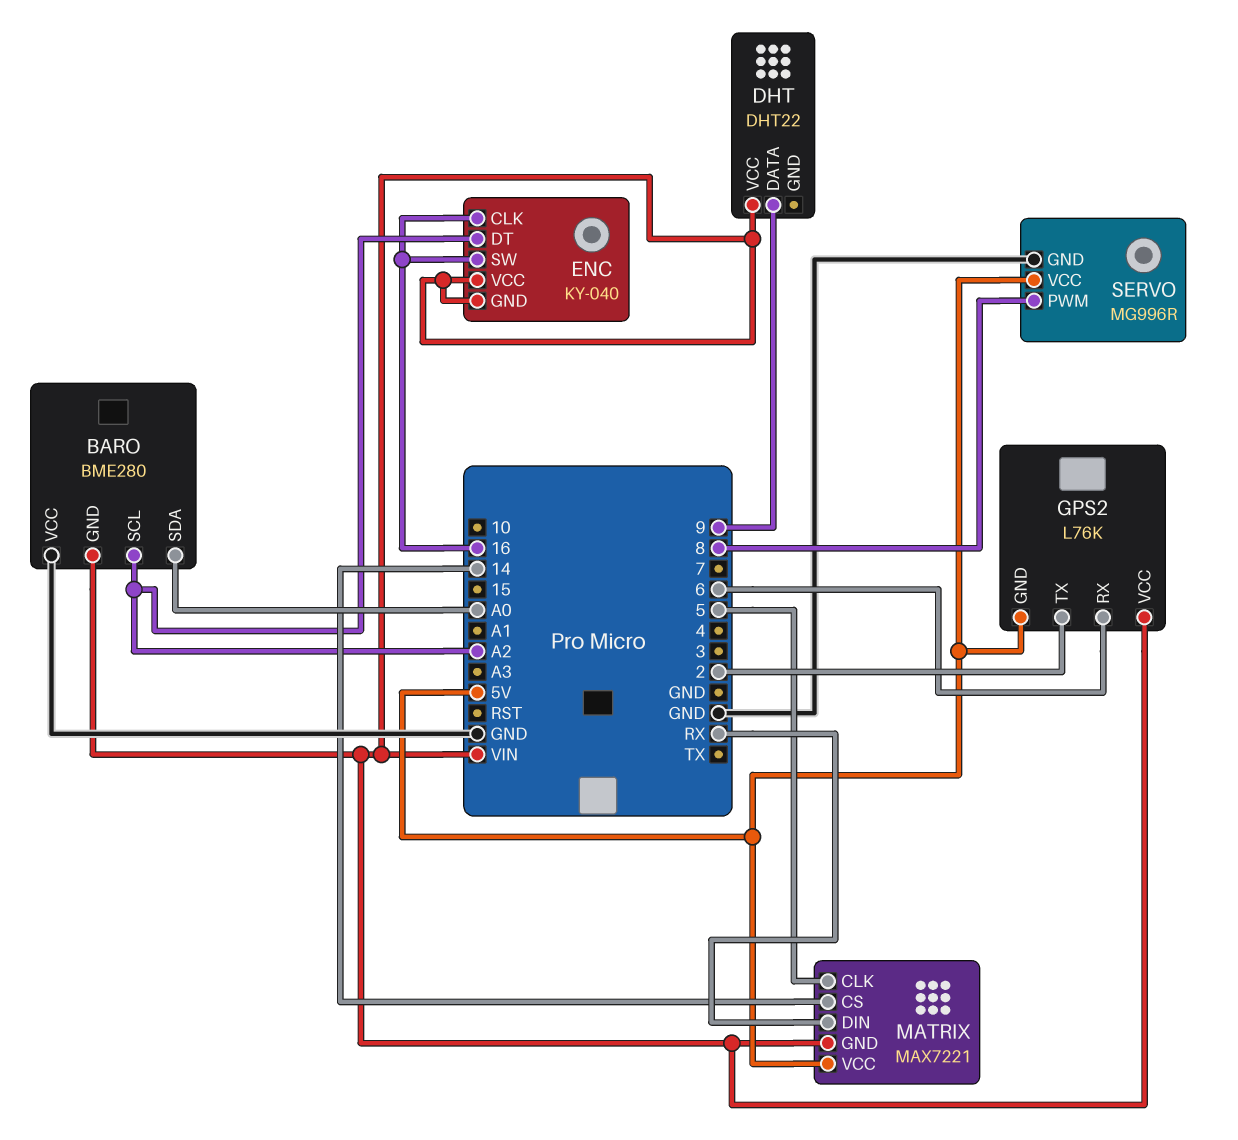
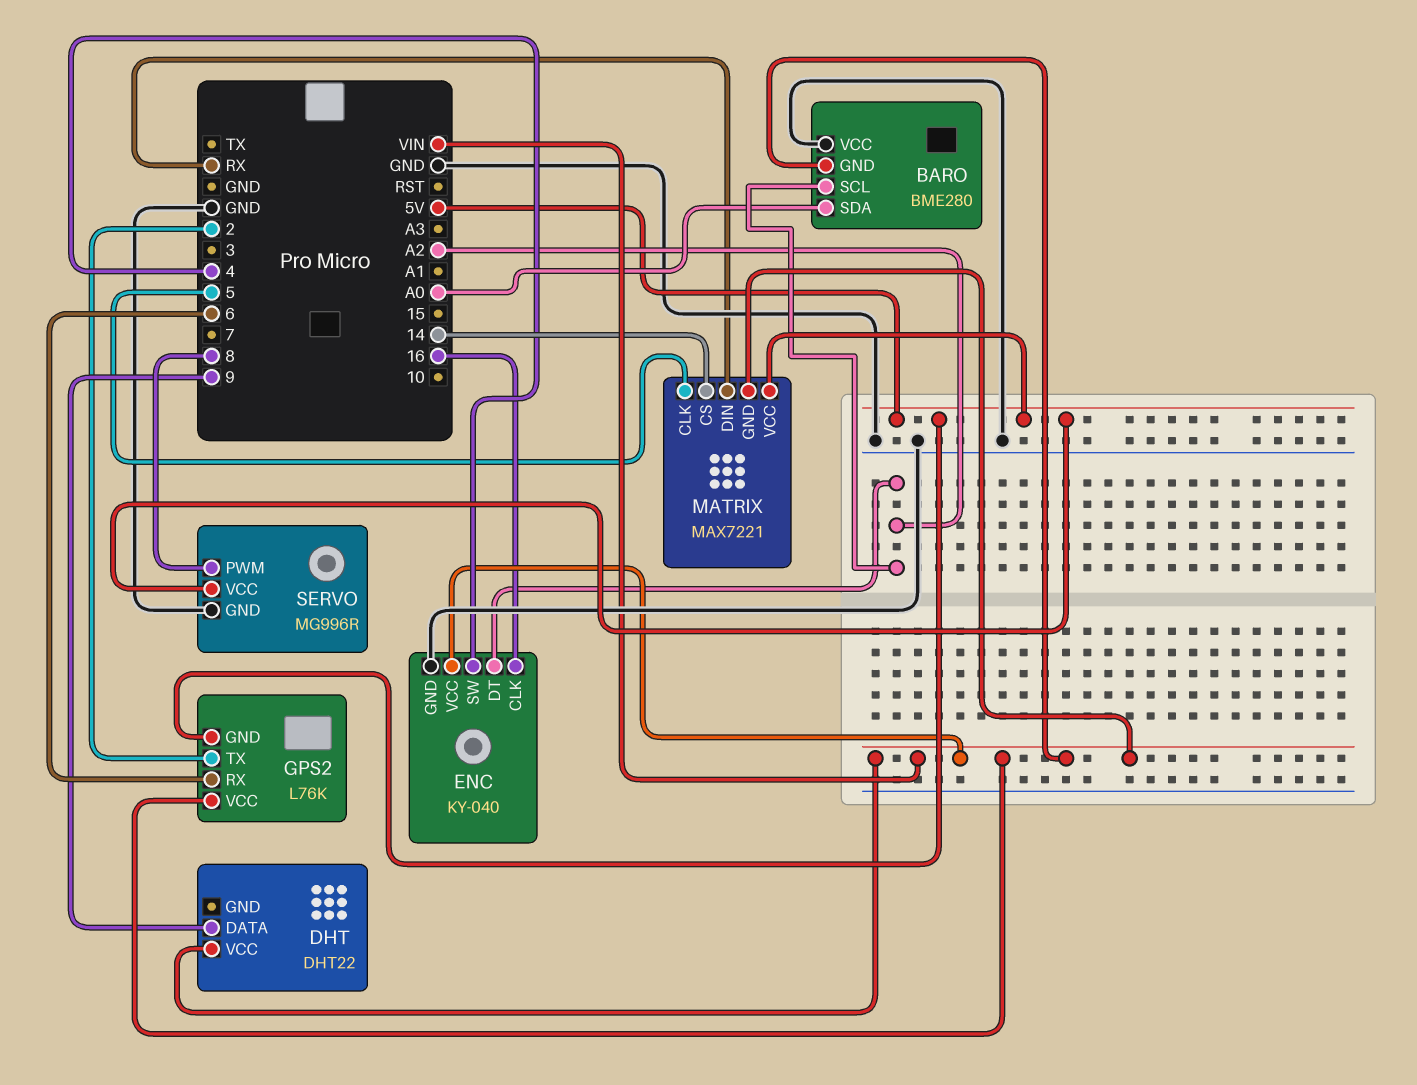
ENC pin GND: VIN -> GND
ENC pin SW: 16 -> 4

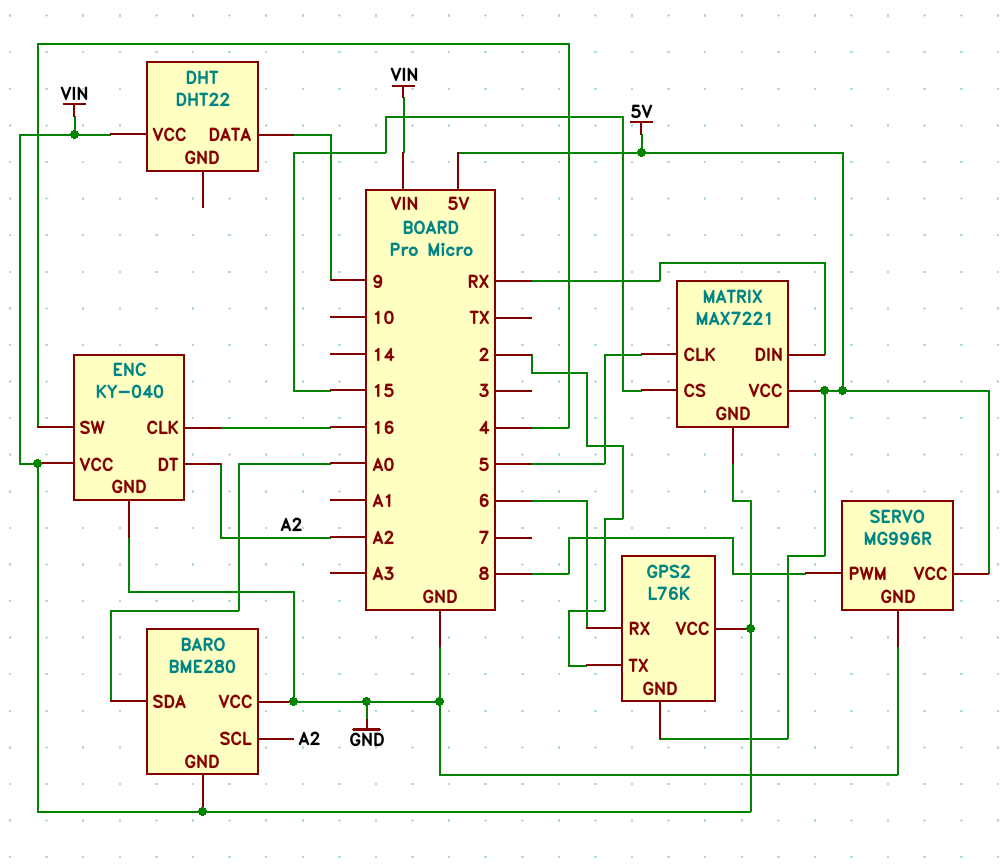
MATRIX pin CS: 14 -> 15

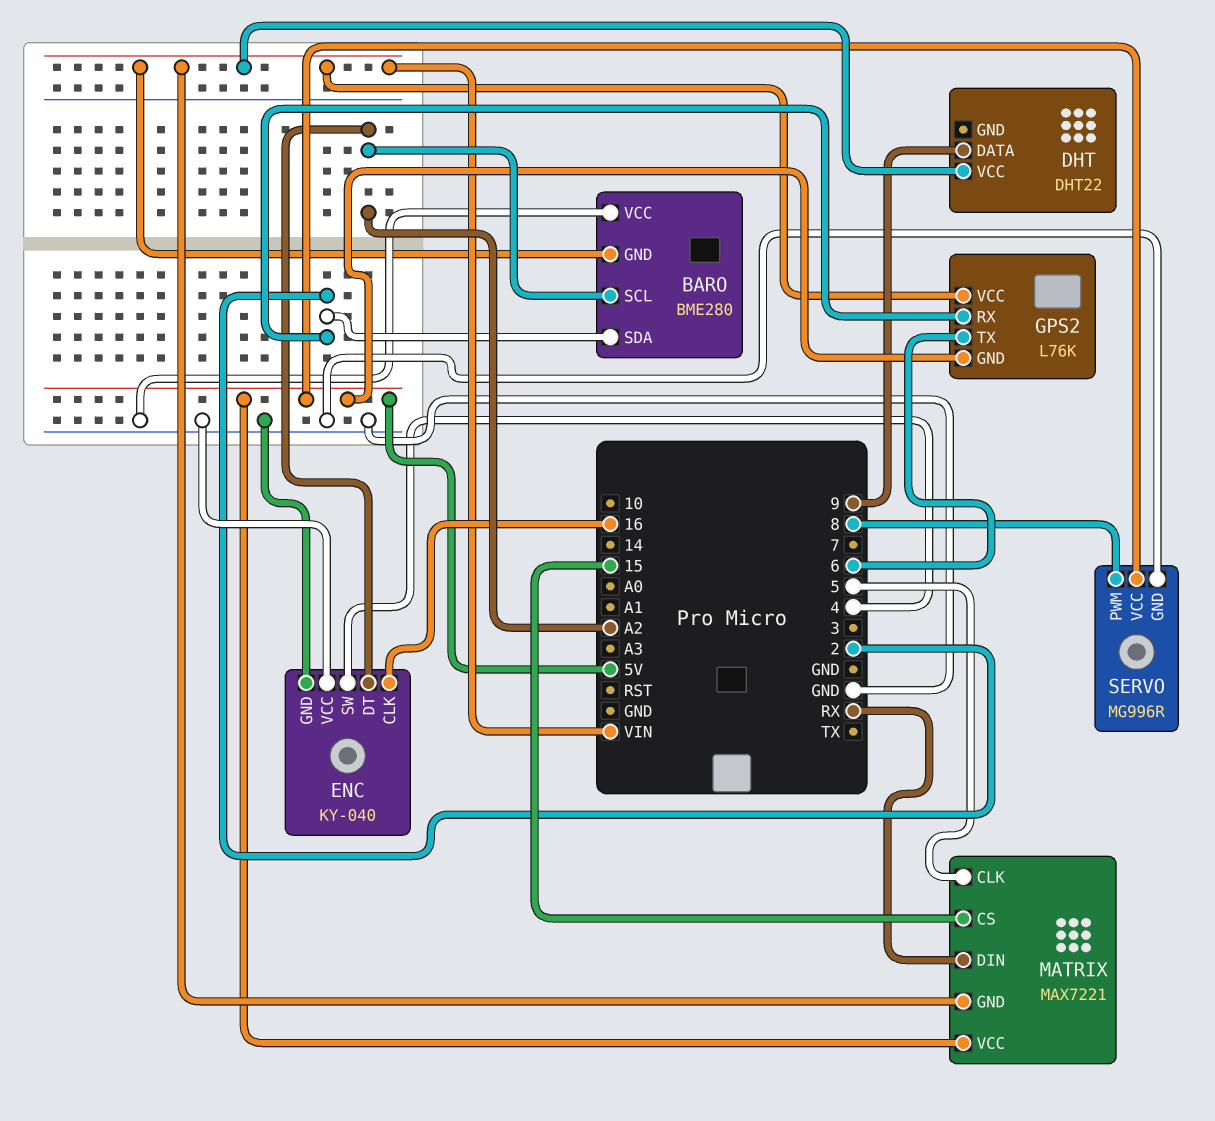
BARO pin SDA: A0 -> 2
ENC pin VCC: VIN -> GND
GPS2 pin RX: 6 -> 2
GPS2 pin TX: 2 -> 6

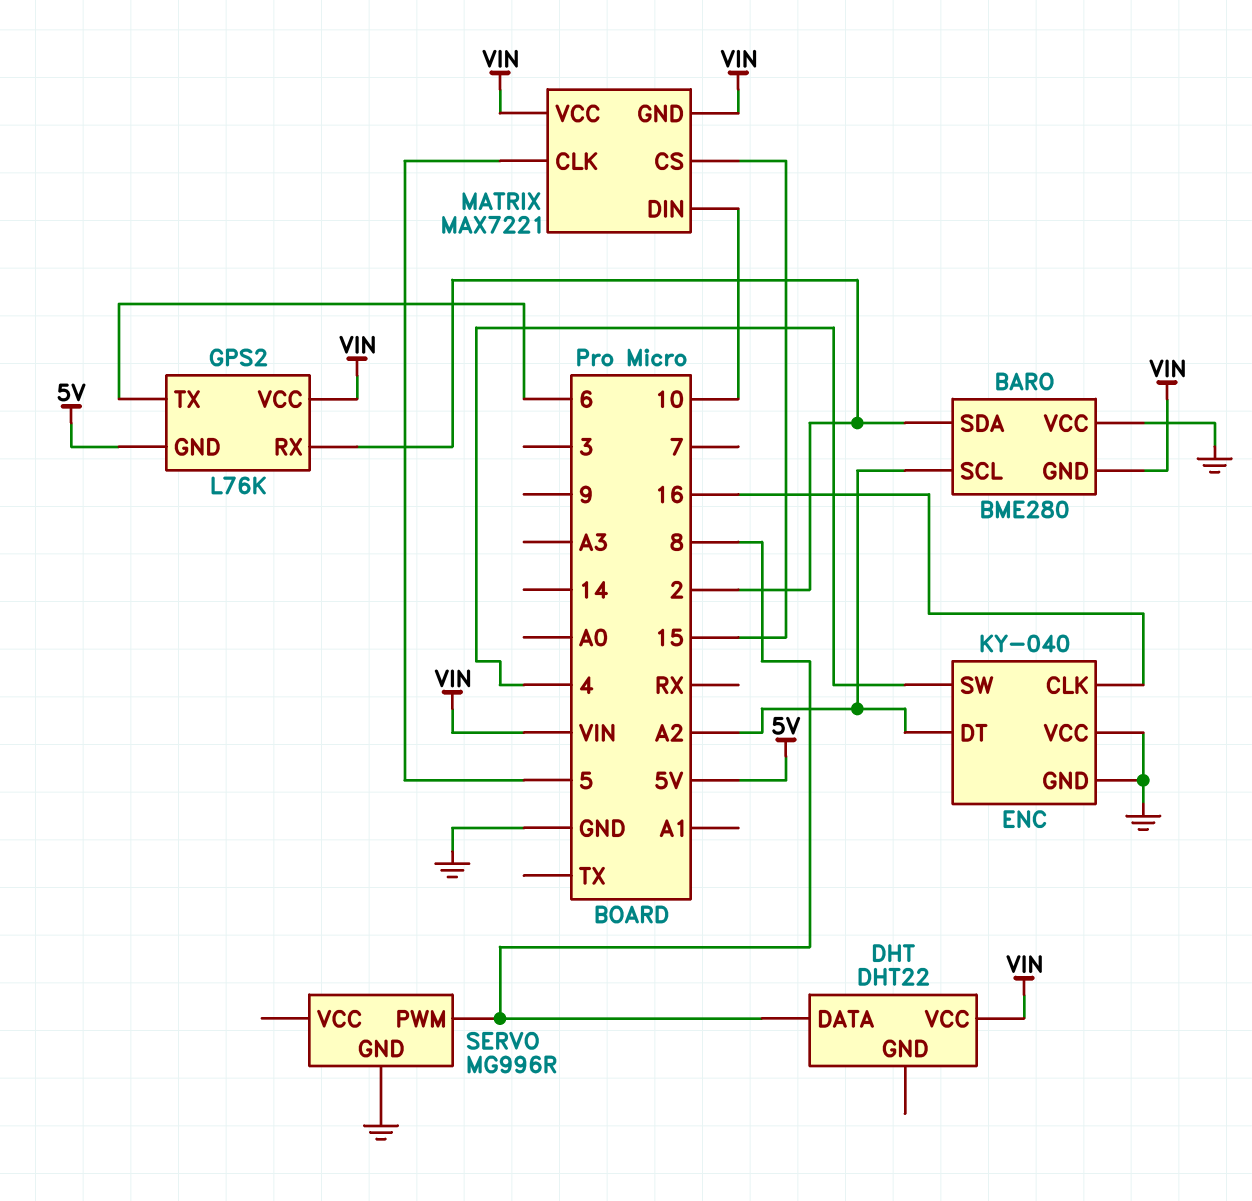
DHT pin DATA: 9 -> 8
MATRIX pin DIN: RX -> 10
MATRIX pin VCC: 5V -> VIN
SERVO pin VCC: 5V -> none

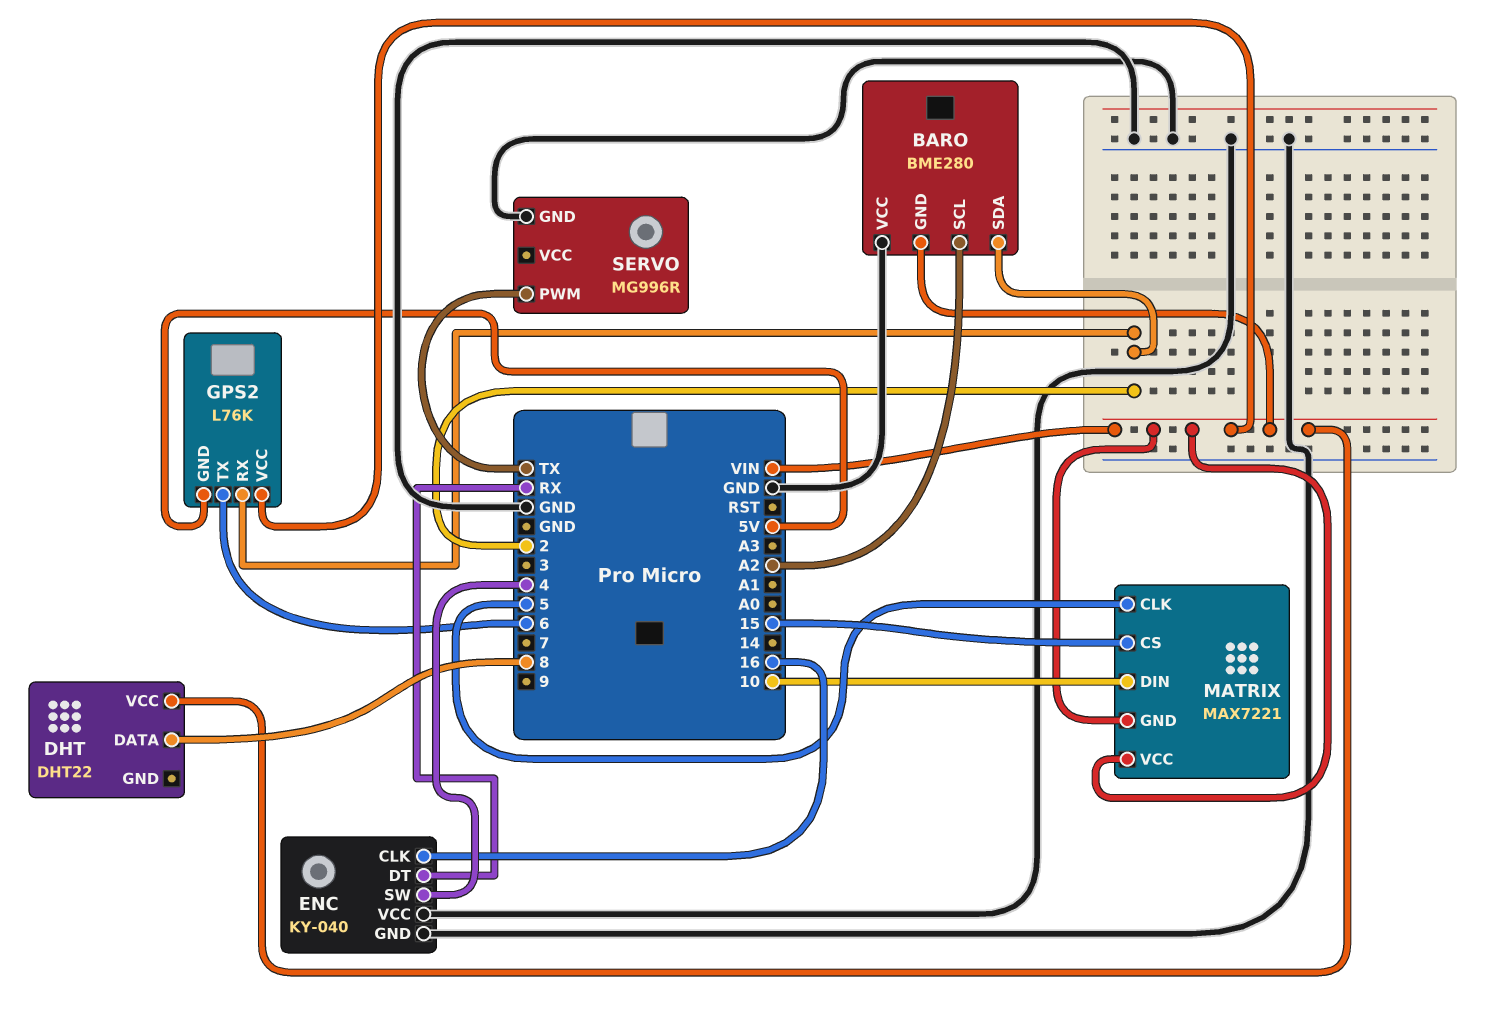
ENC pin DT: A2 -> RX
SERVO pin PWM: 8 -> TX

